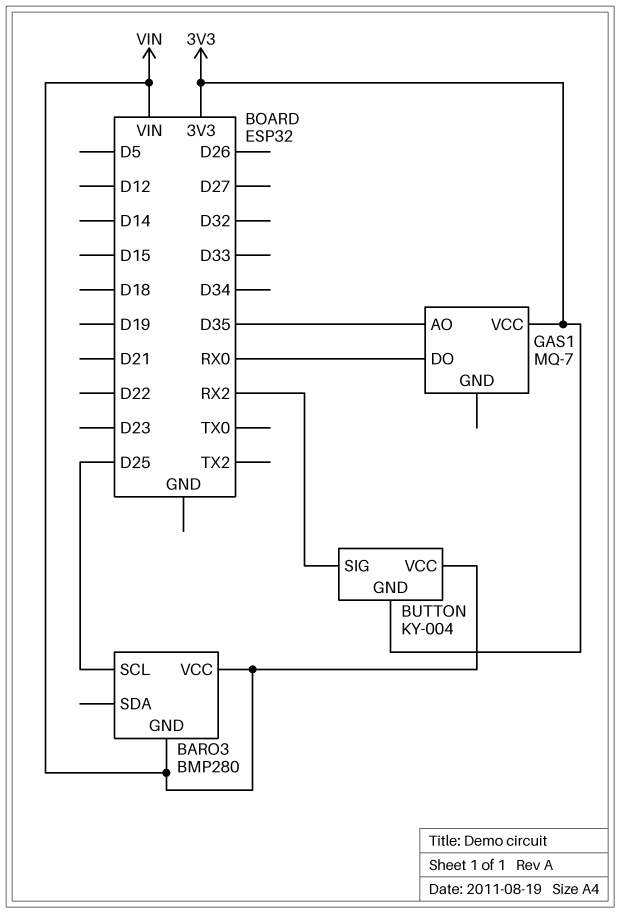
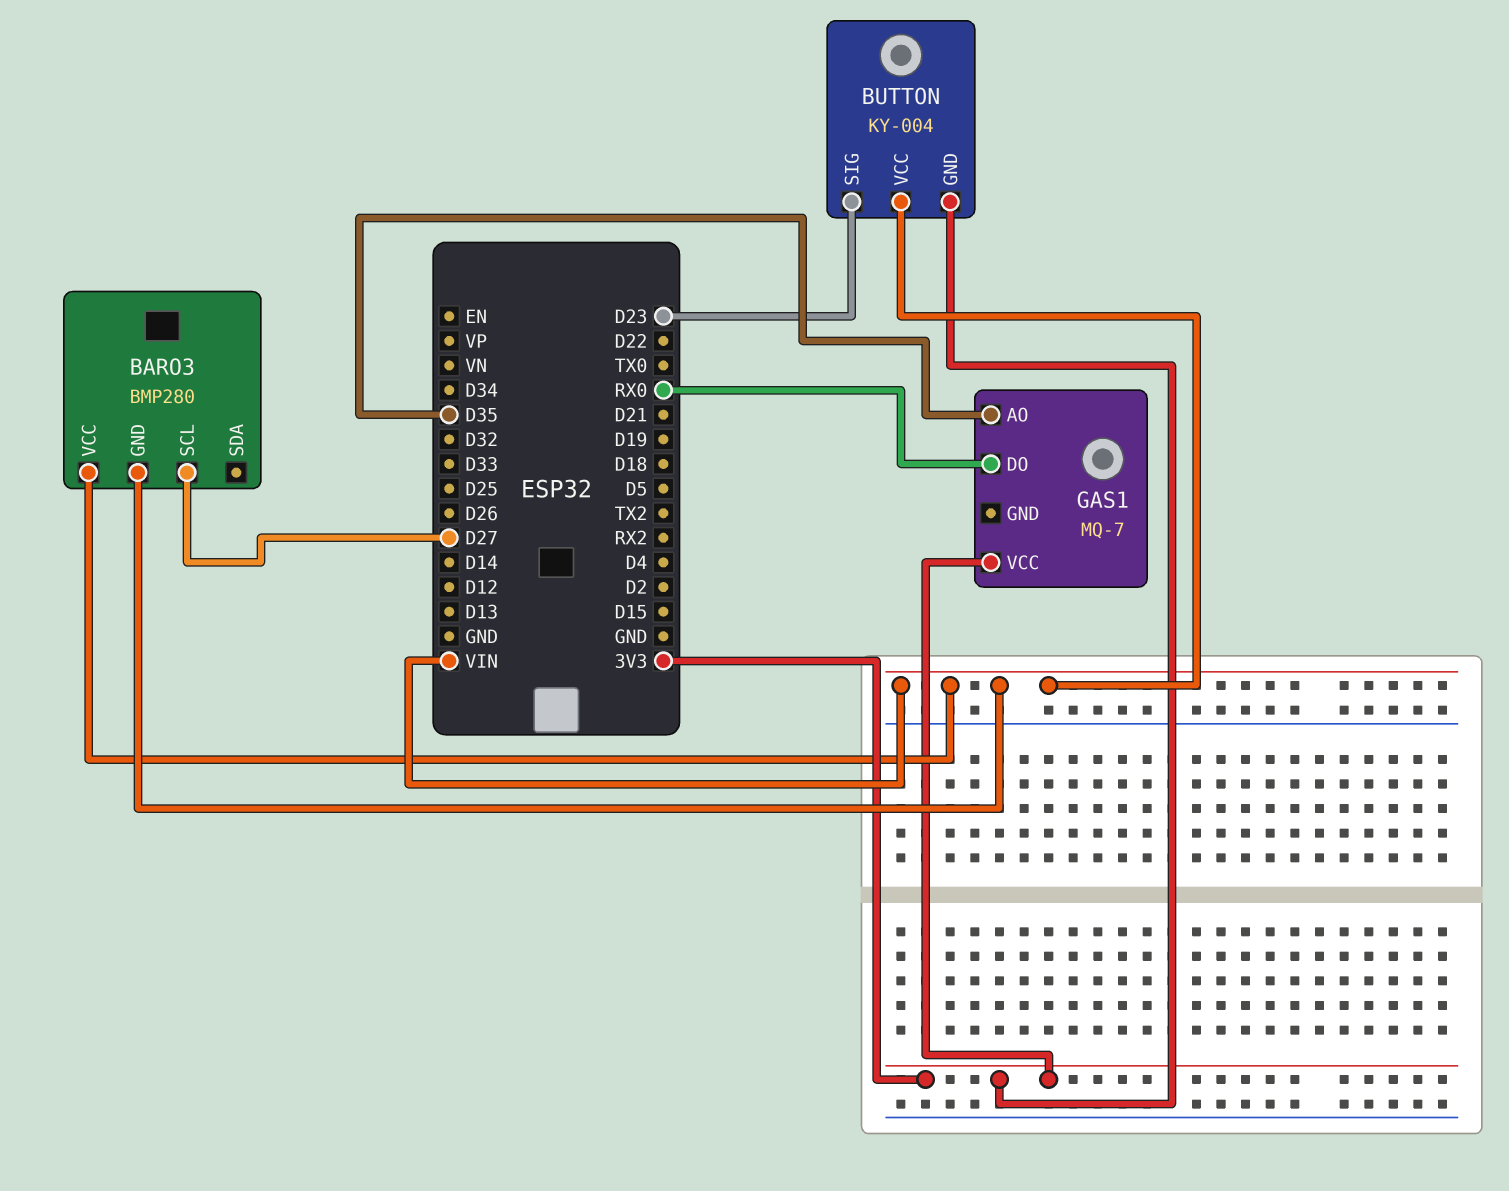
BARO3 pin SCL: D25 -> D27
BUTTON pin SIG: RX2 -> D23

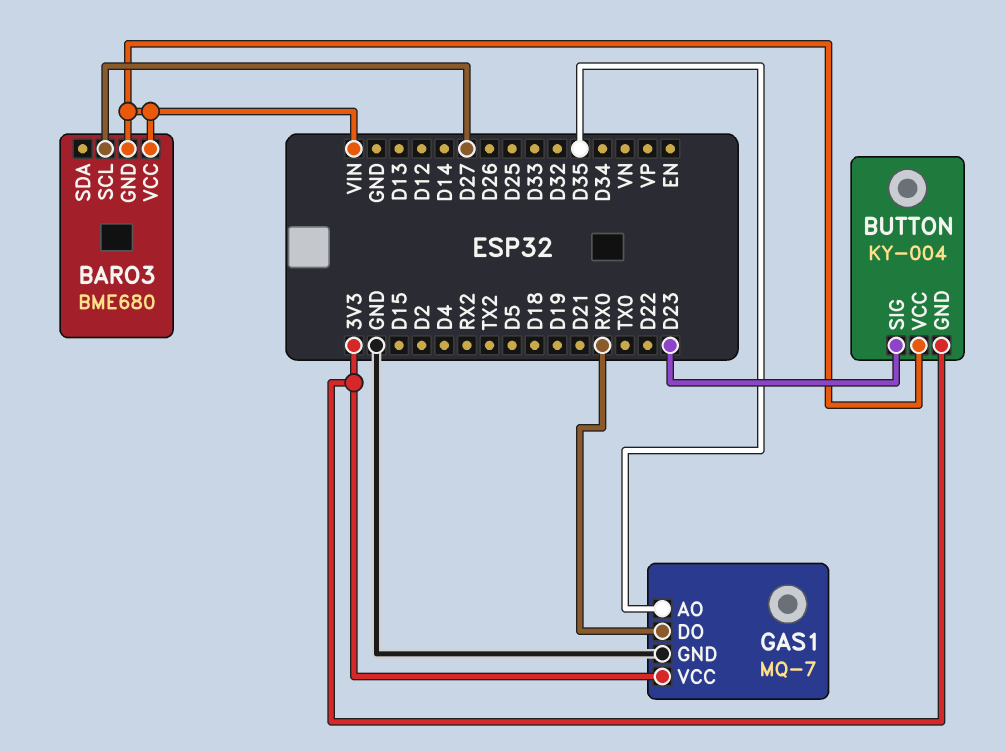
BARO3: BMP280 -> BME680
GAS1 pin GND: none -> GND

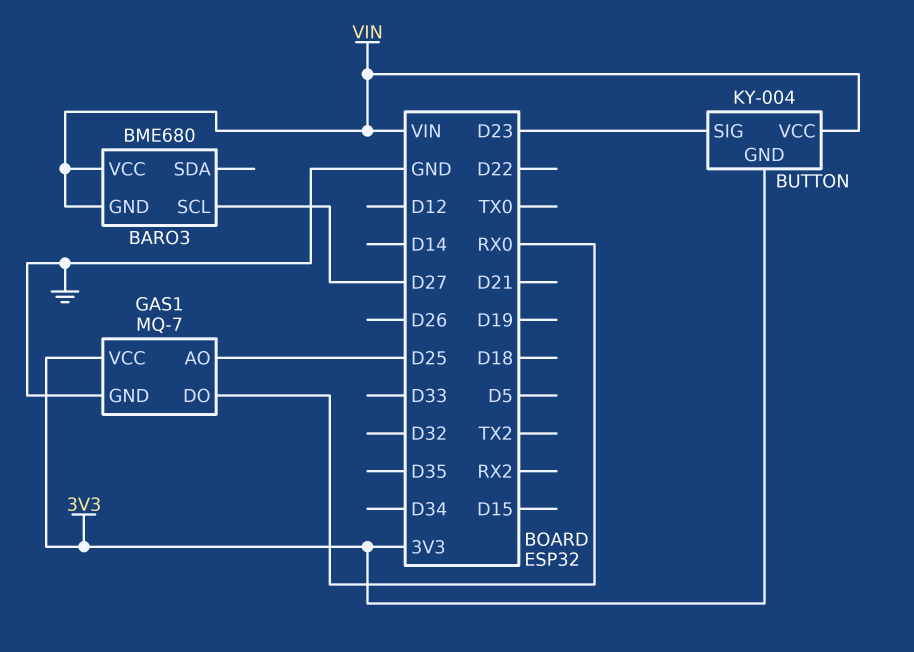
GAS1 pin AO: D35 -> D25

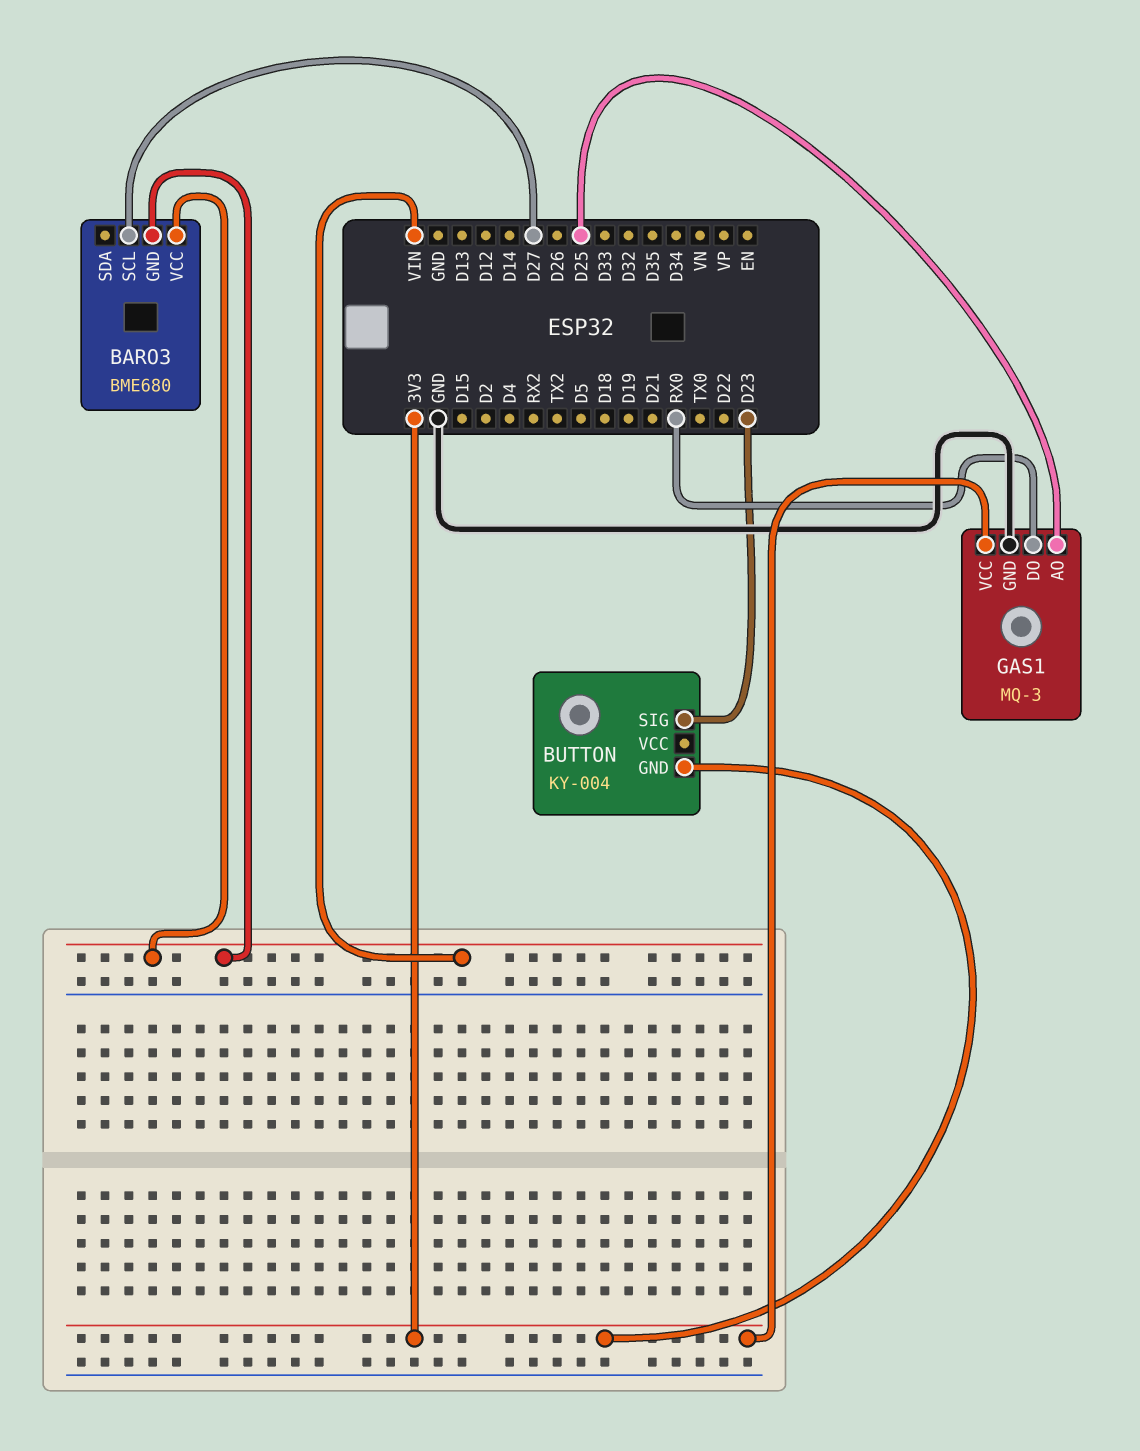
BUTTON pin VCC: VIN -> none
GAS1: MQ-7 -> MQ-3

